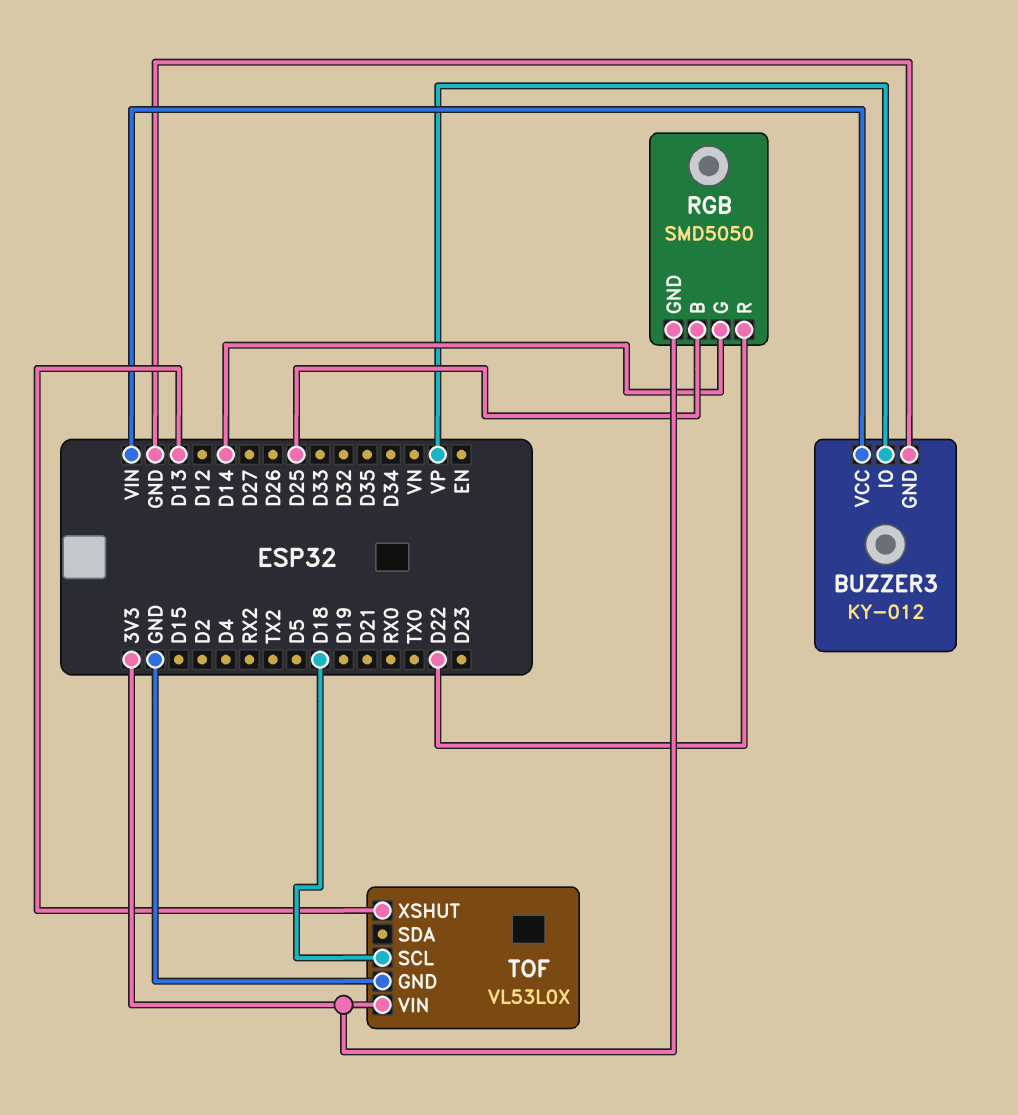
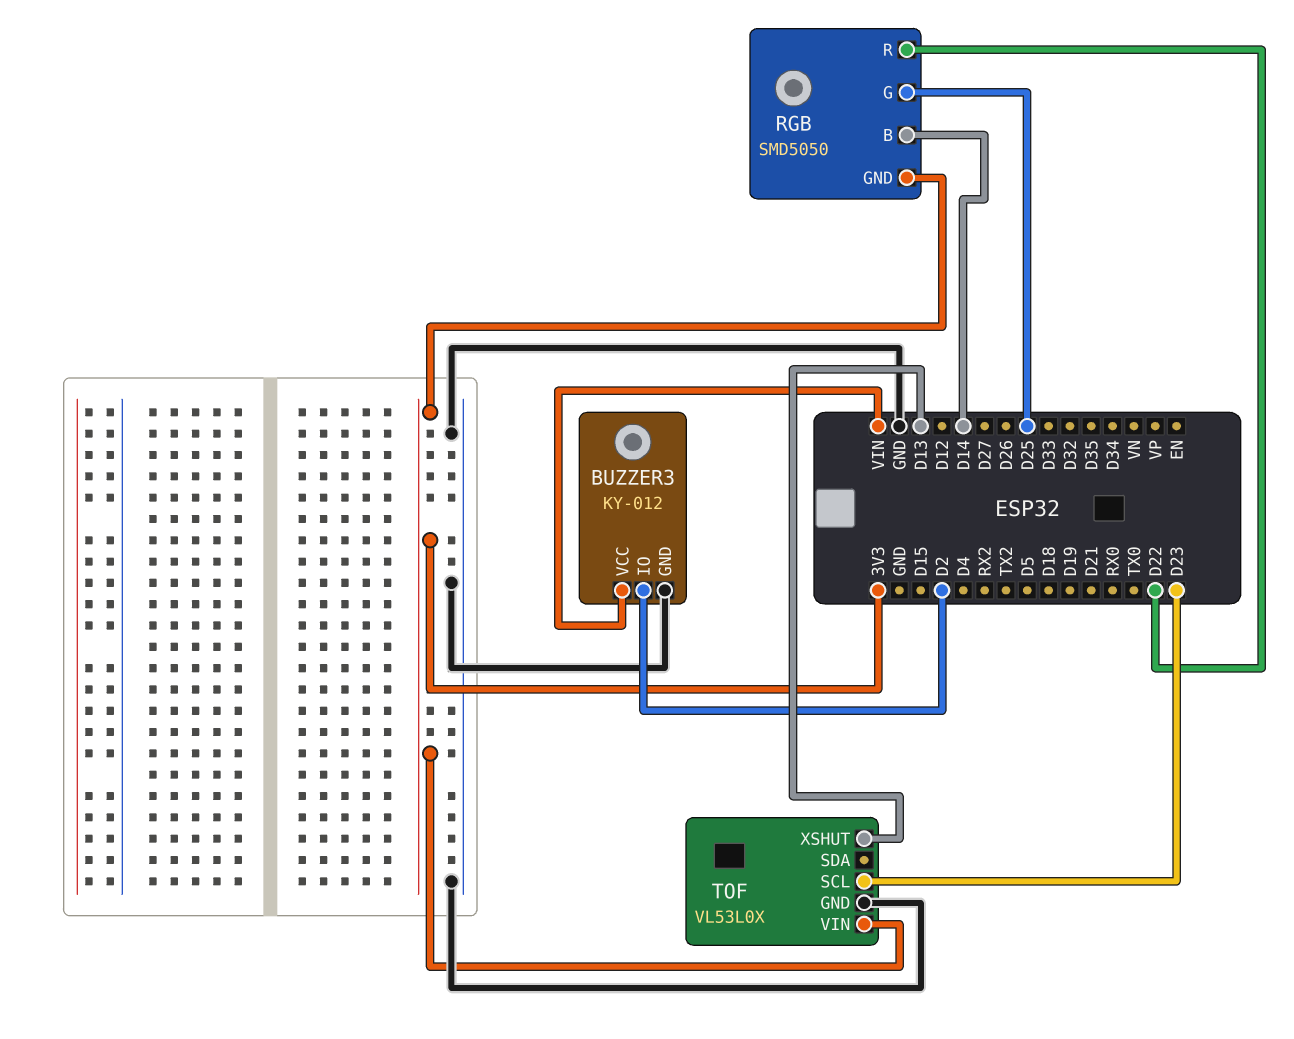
BUZZER3 pin IO: VP -> D2
RGB pin B: D25 -> D14
RGB pin G: D14 -> D25
TOF pin SCL: D18 -> D23

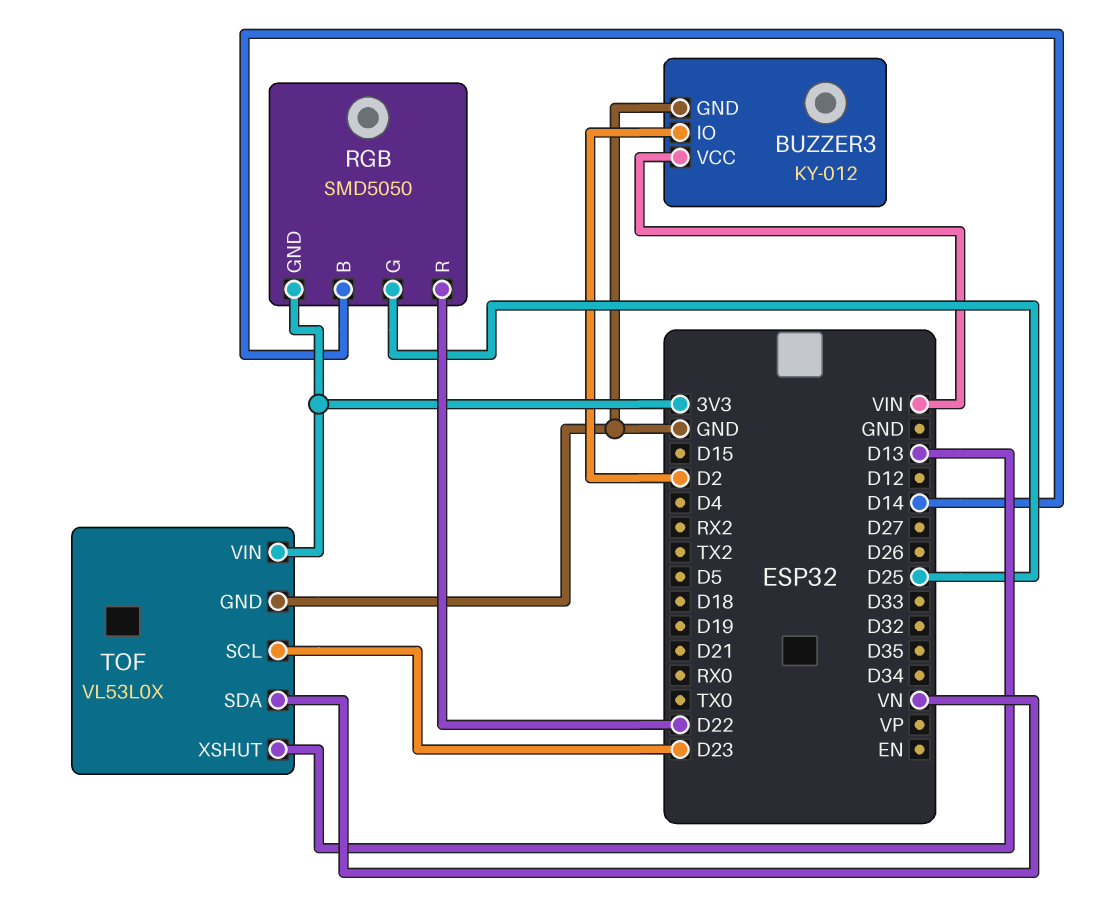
TOF pin SDA: none -> VN

